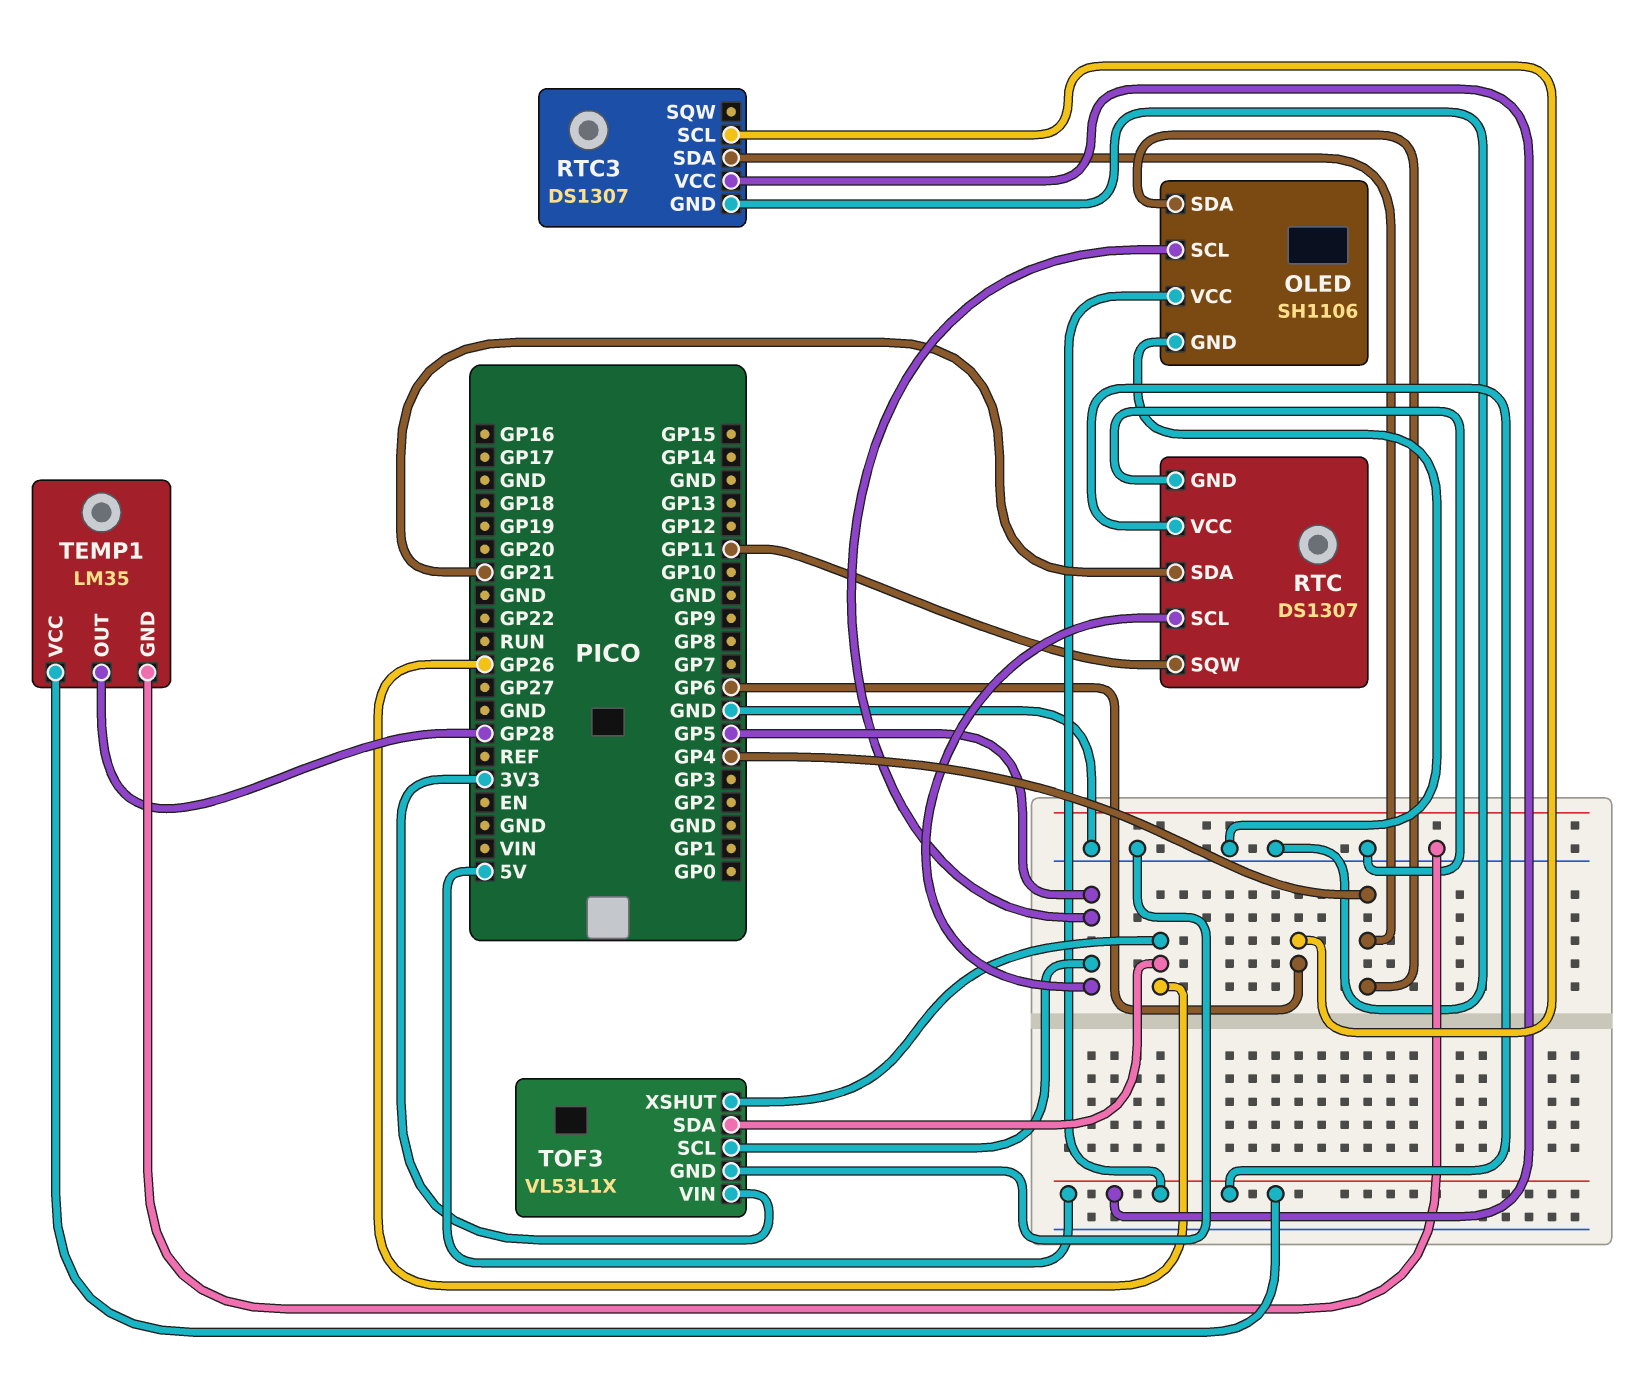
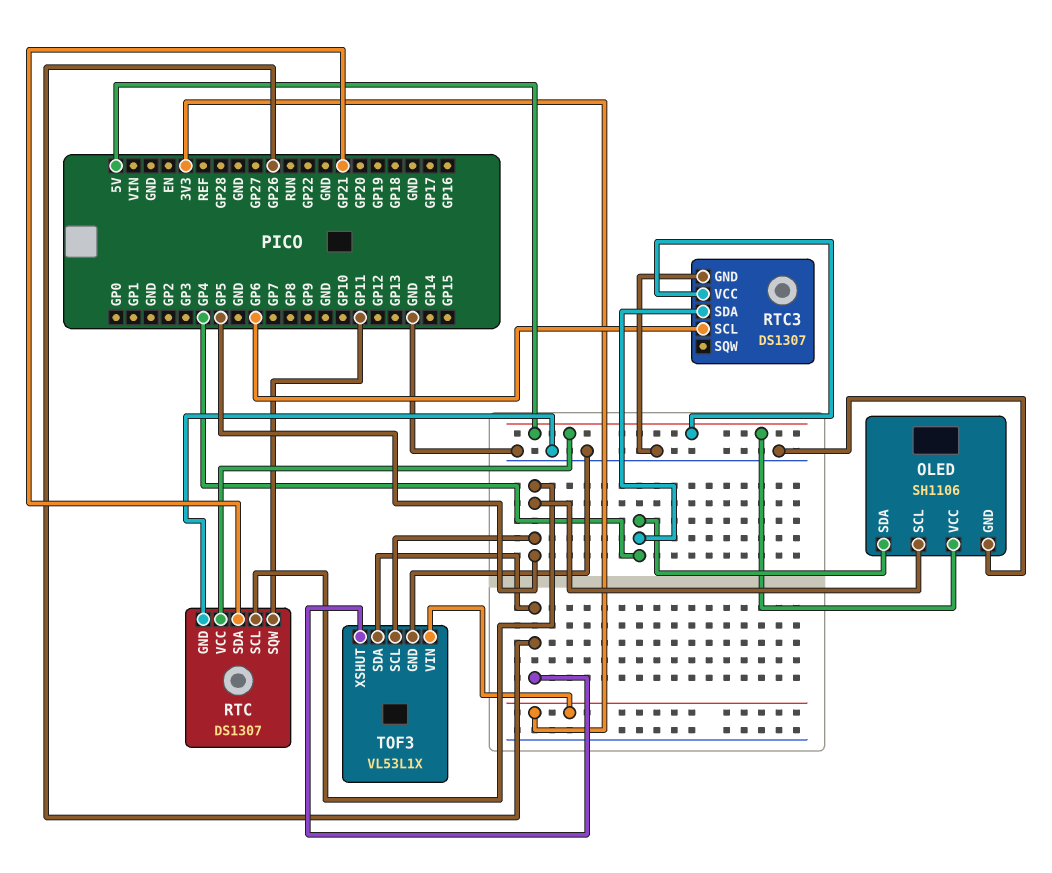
TEMP1: LM35 -> none
TEMP1 pin GND: GND -> none
TEMP1 pin OUT: GP28 -> none
TEMP1 pin VCC: 5V -> none

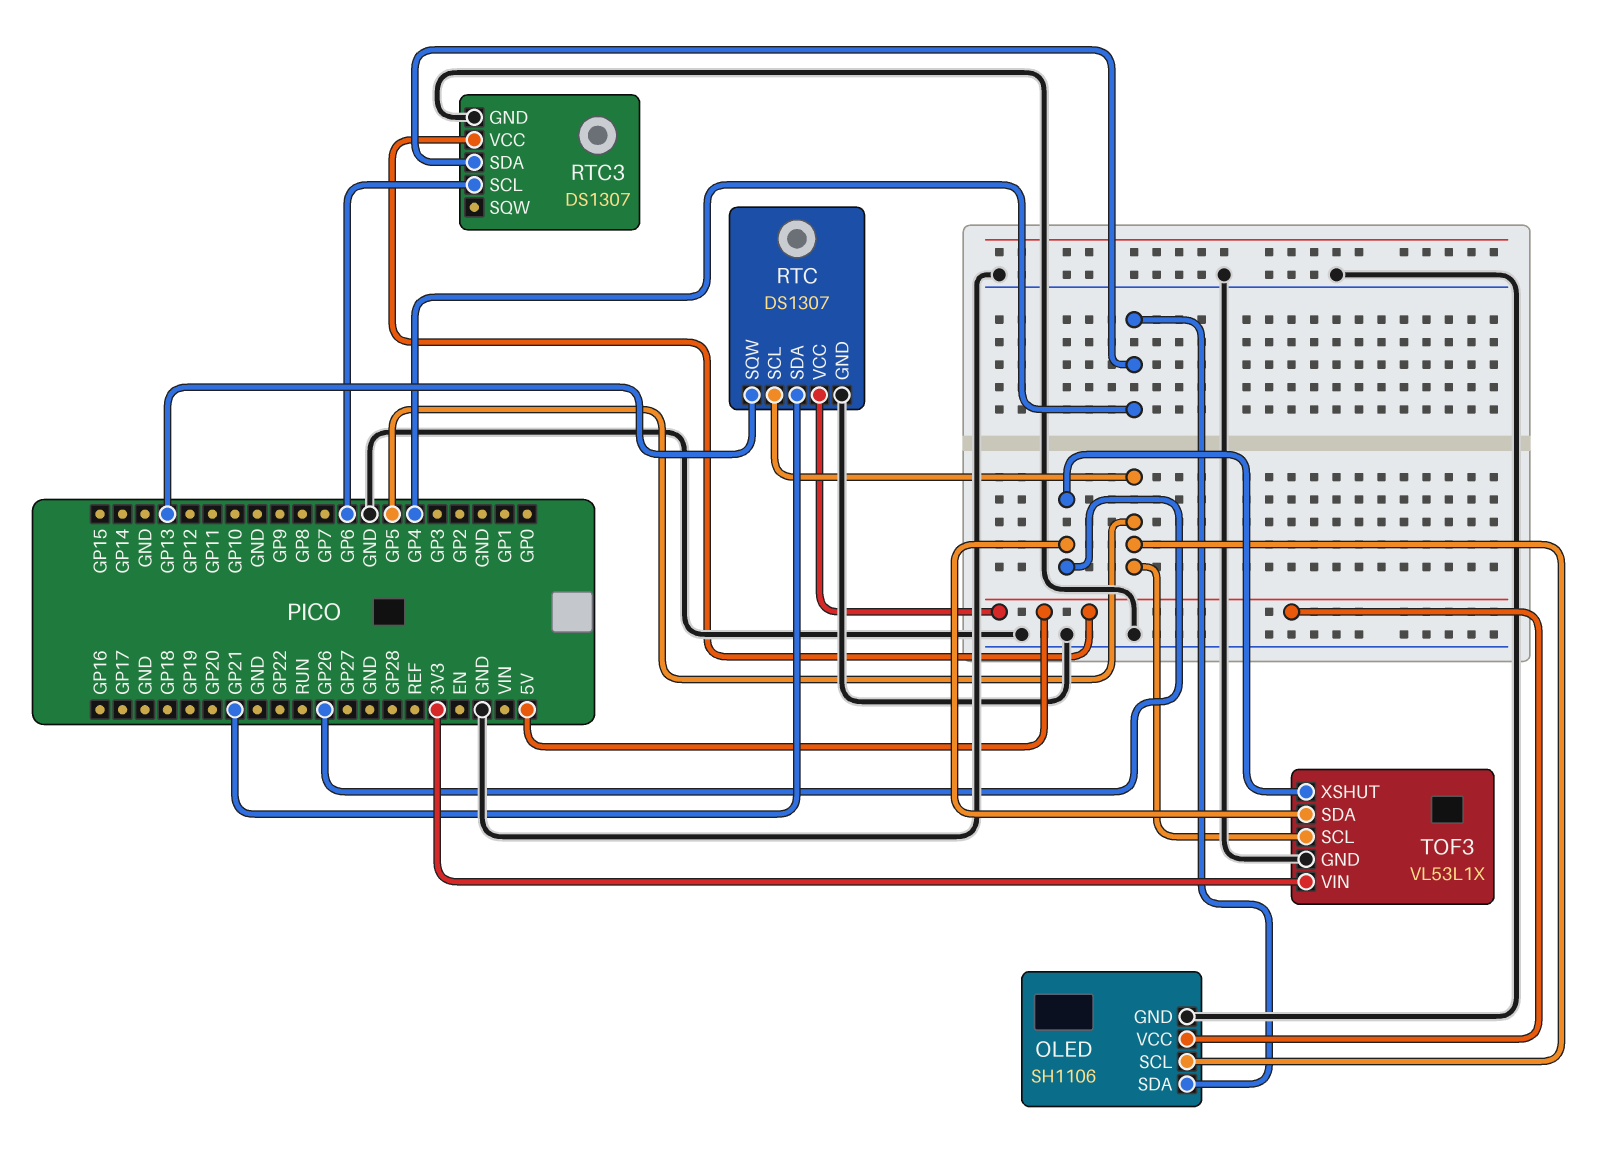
RTC pin SQW: GP11 -> GP13

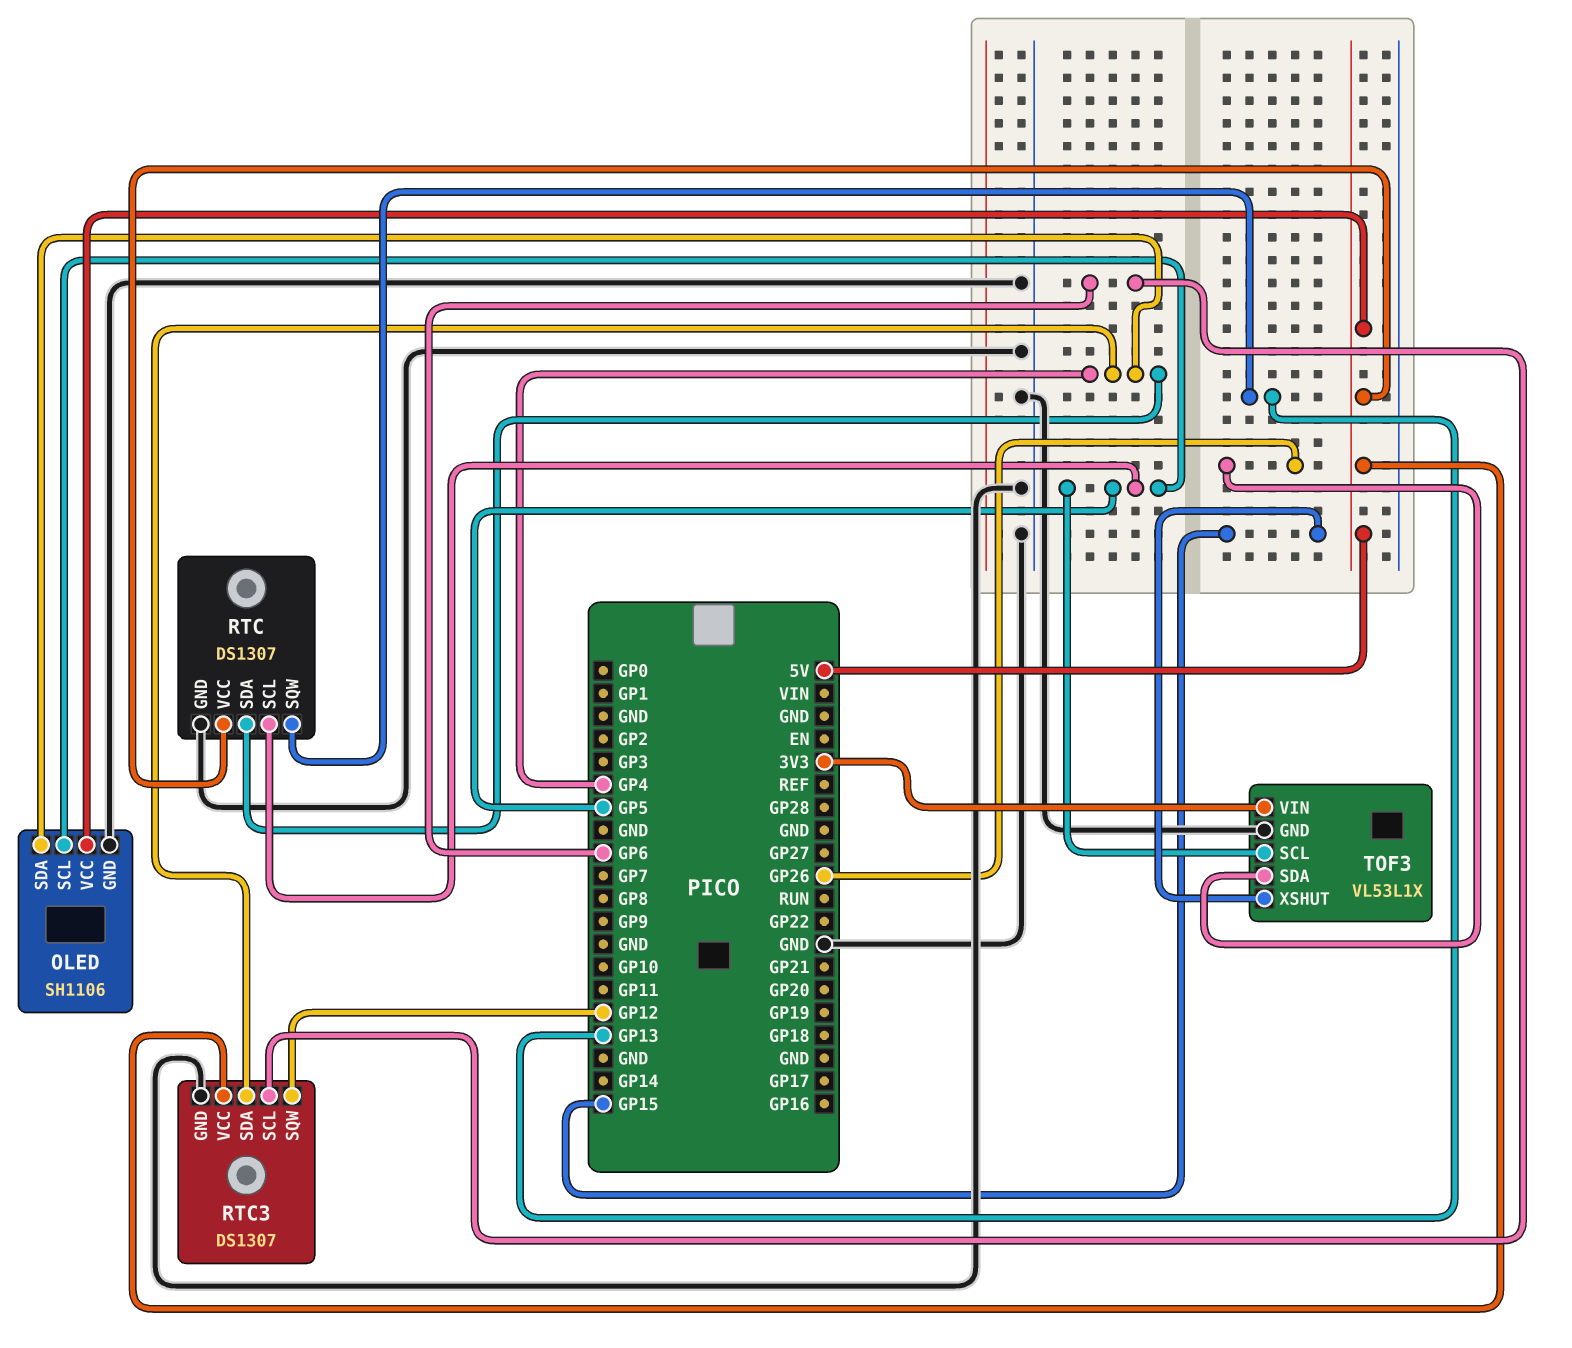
RTC pin SDA: GP21 -> GP4
RTC3 pin SQW: none -> GP12
TOF3 pin XSHUT: GP26 -> GP15

